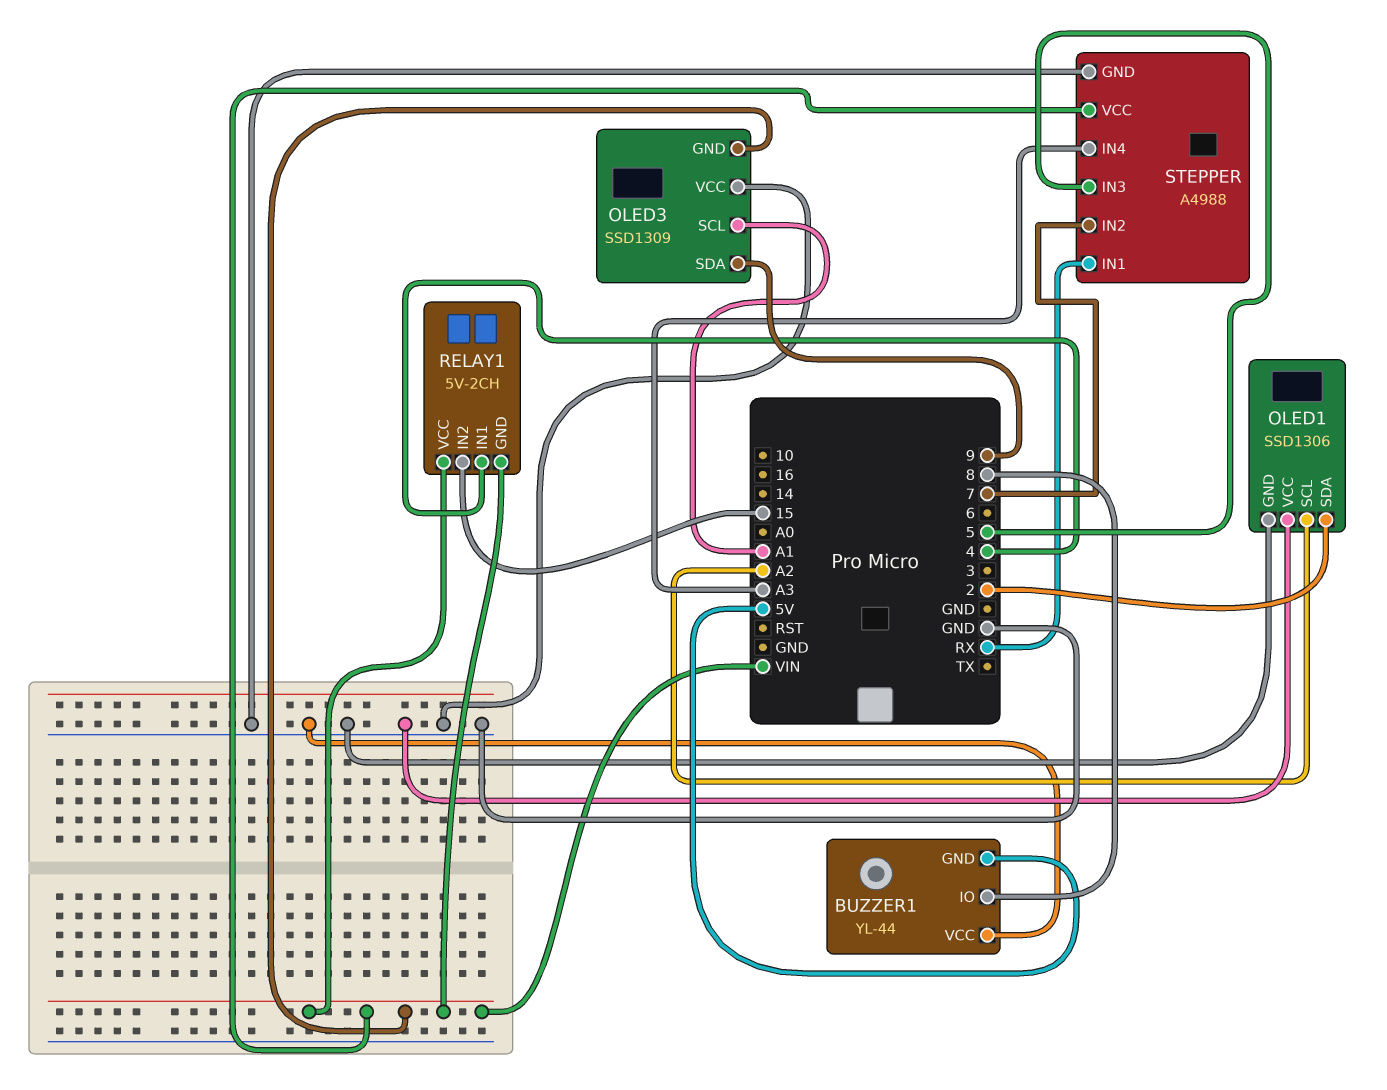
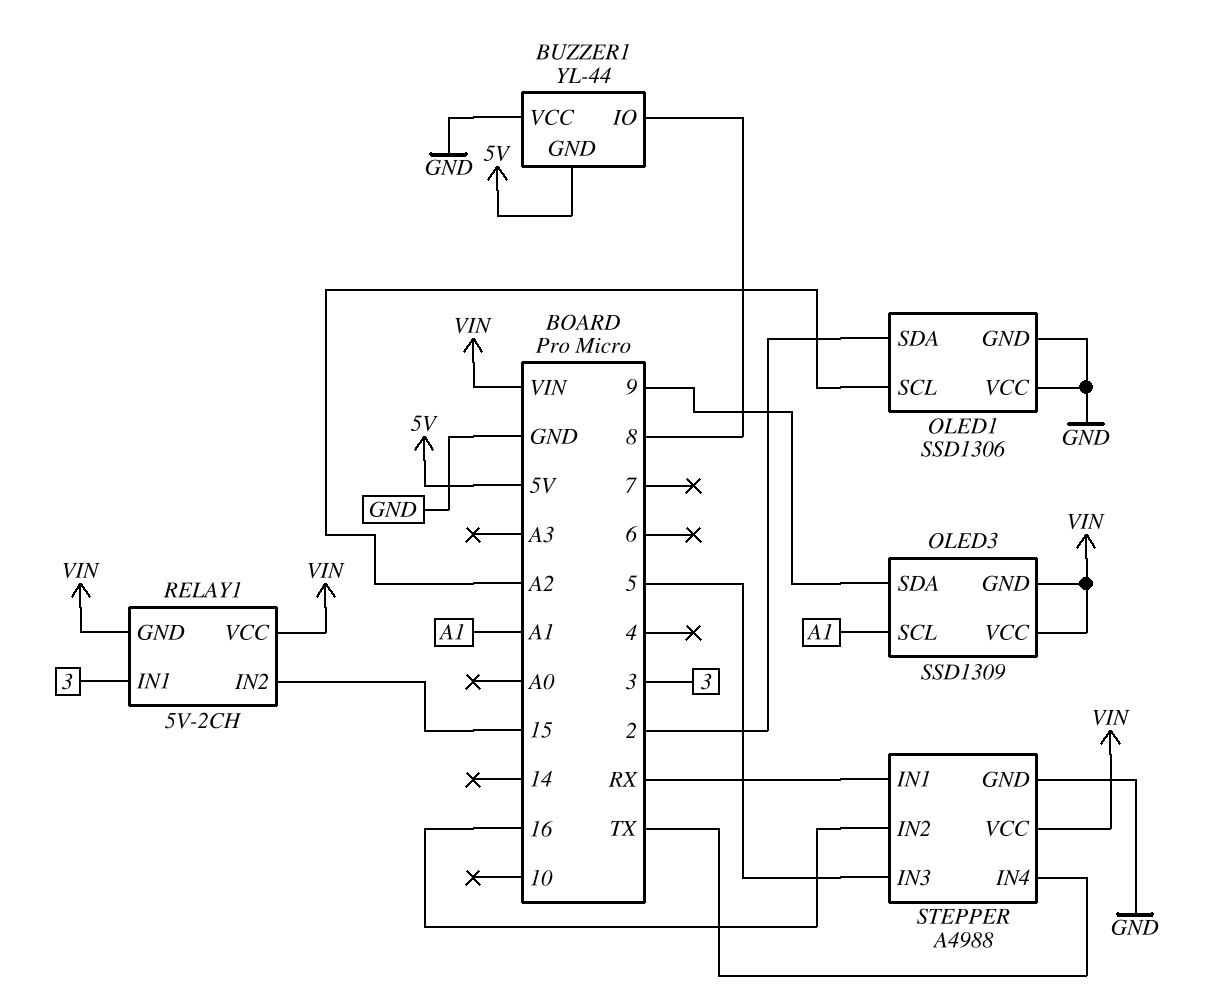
OLED3 pin VCC: GND -> VIN
RELAY1 pin IN1: 4 -> 3
STEPPER pin IN2: 7 -> 16
STEPPER pin IN4: A3 -> TX

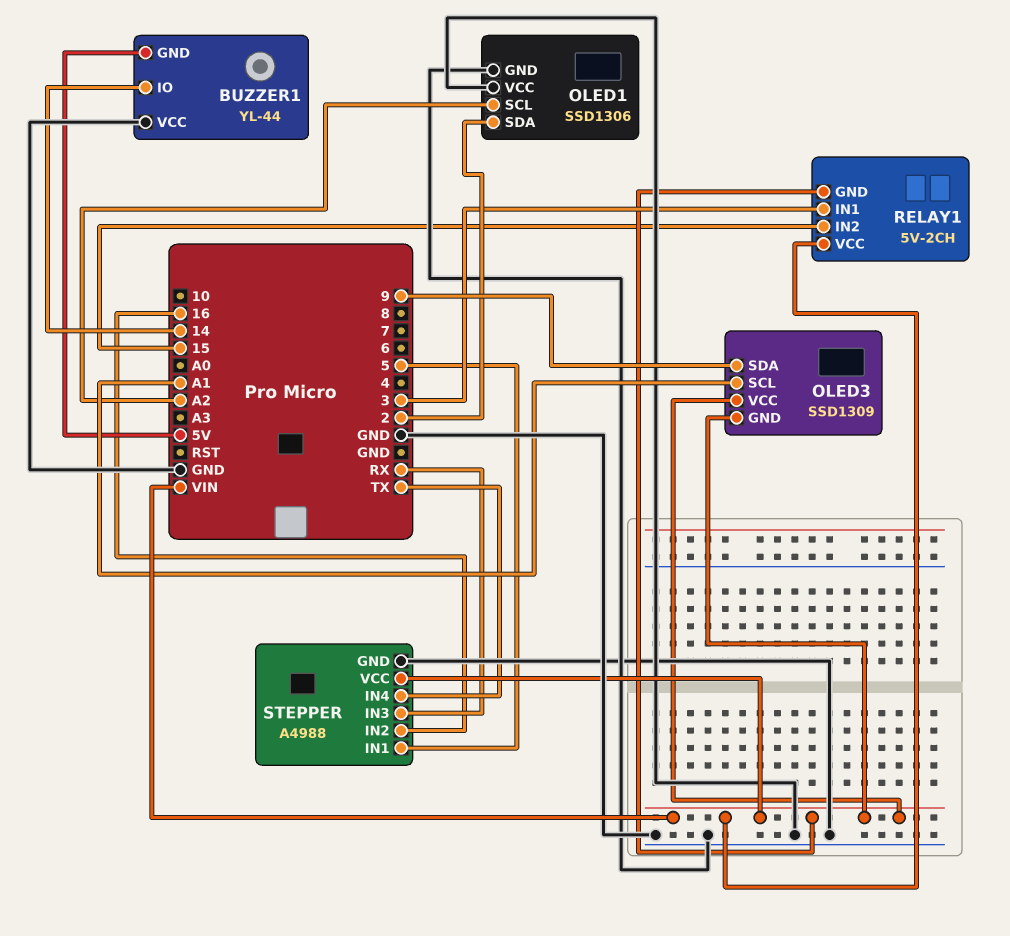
BUZZER1 pin IO: 8 -> 14
STEPPER pin IN1: RX -> 5
STEPPER pin IN3: 5 -> RX

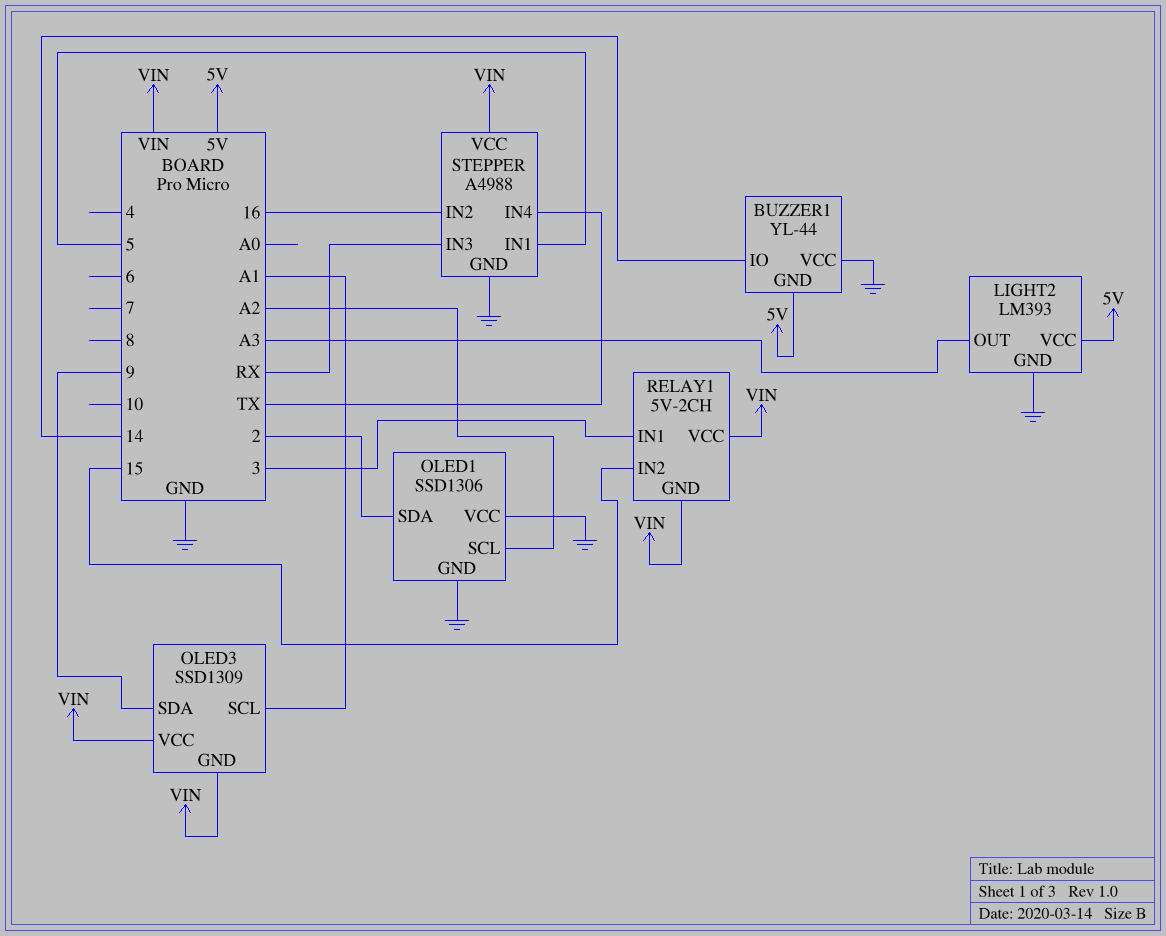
LIGHT2: none -> LM393
LIGHT2 pin GND: none -> GND
LIGHT2 pin OUT: none -> A3
LIGHT2 pin VCC: none -> 5V

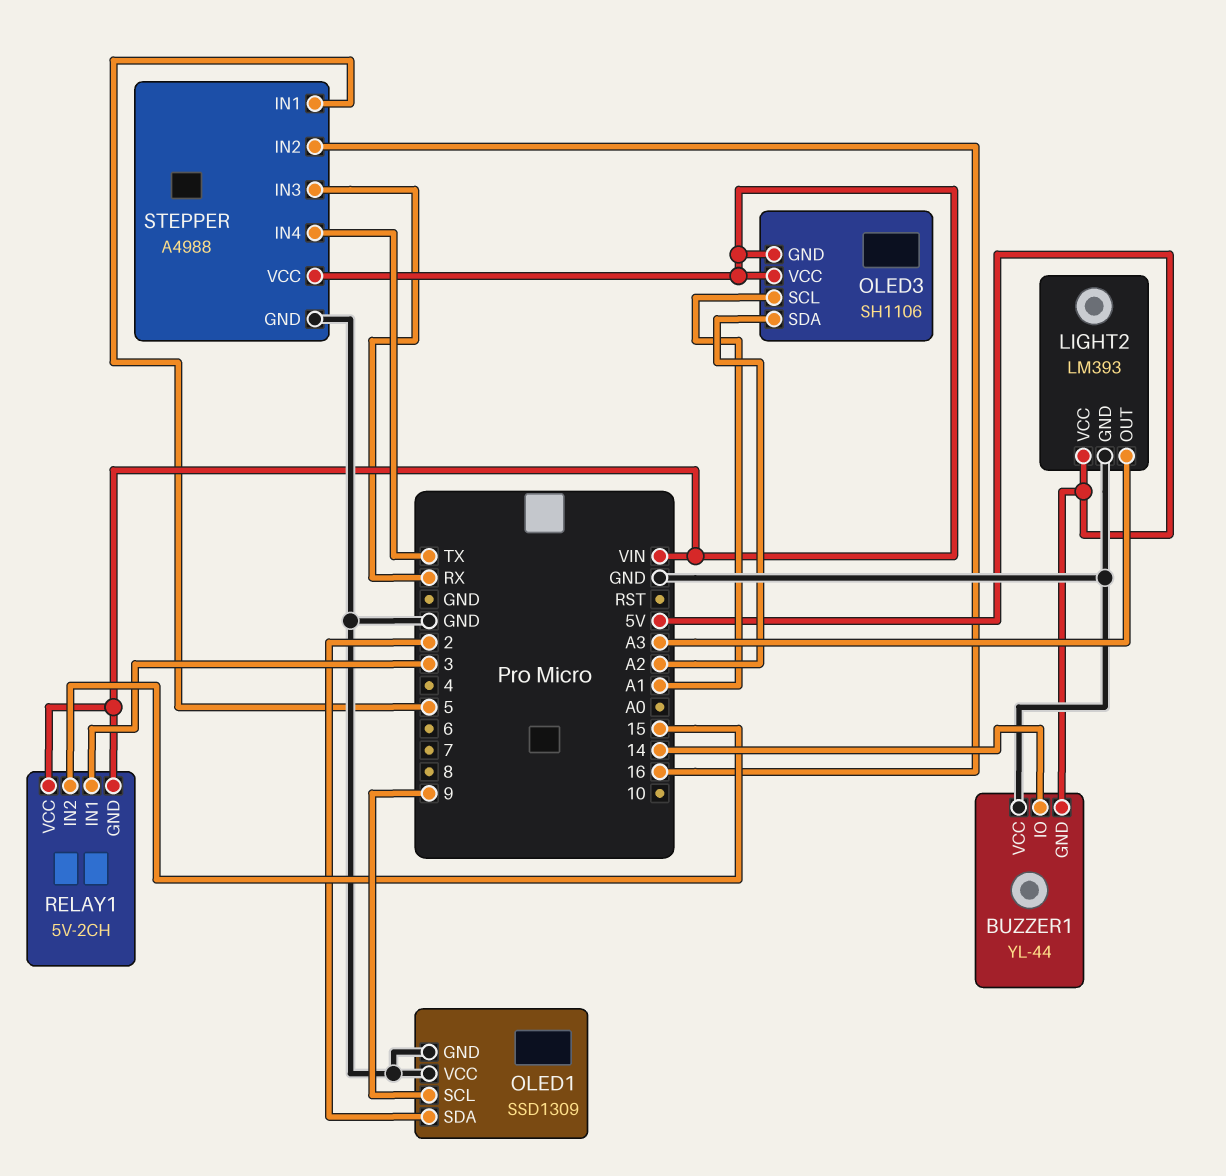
OLED1: SSD1306 -> SSD1309
OLED1 pin SCL: A2 -> 9
OLED3: SSD1309 -> SH1106
OLED3 pin SDA: 9 -> A2

